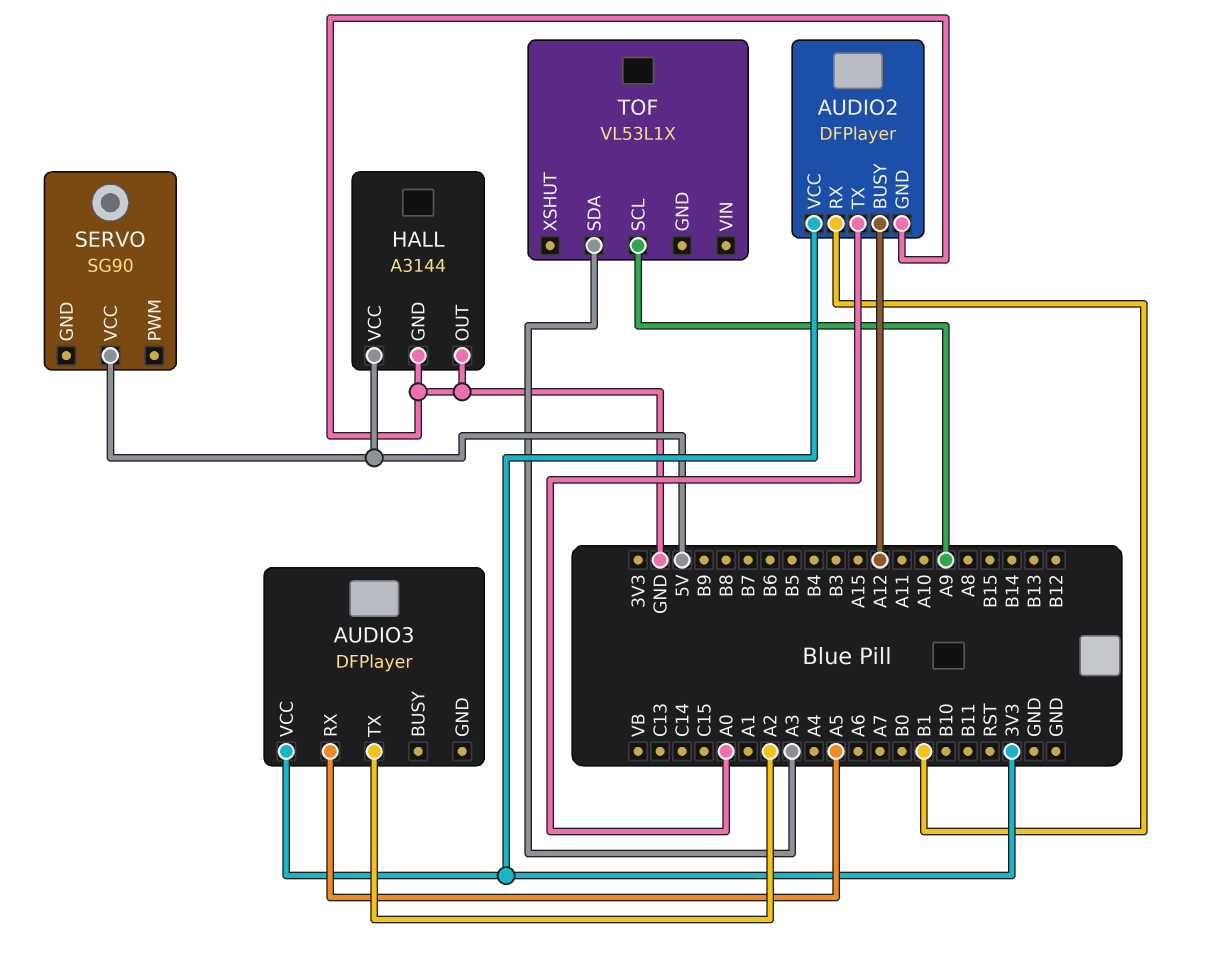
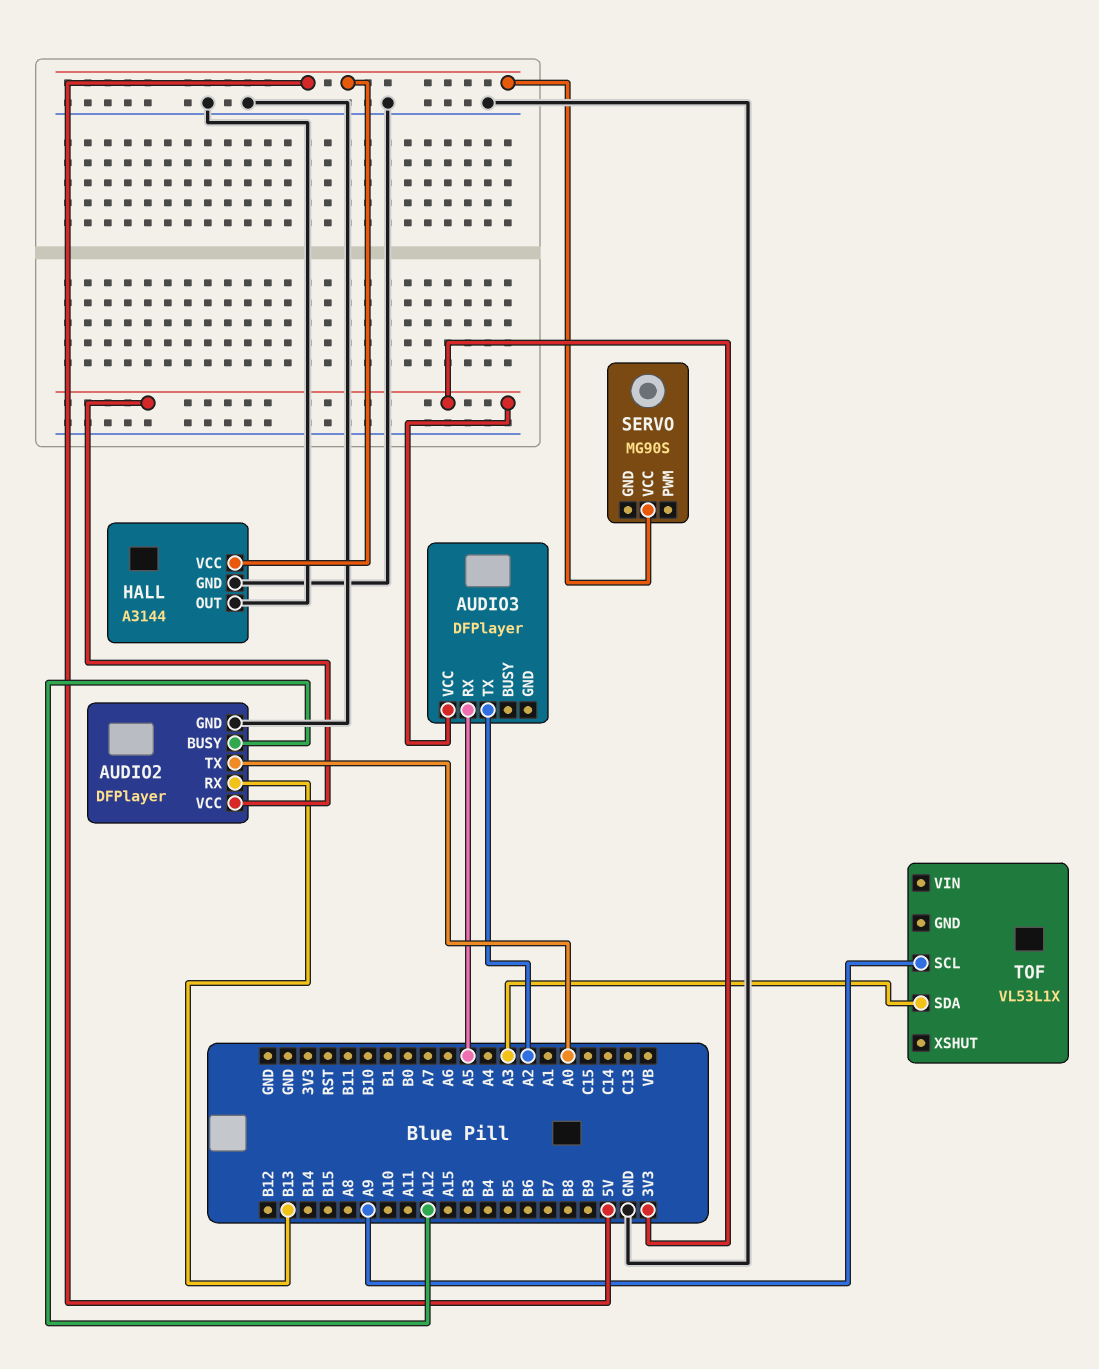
AUDIO2 pin RX: B1 -> B13
SERVO: SG90 -> MG90S

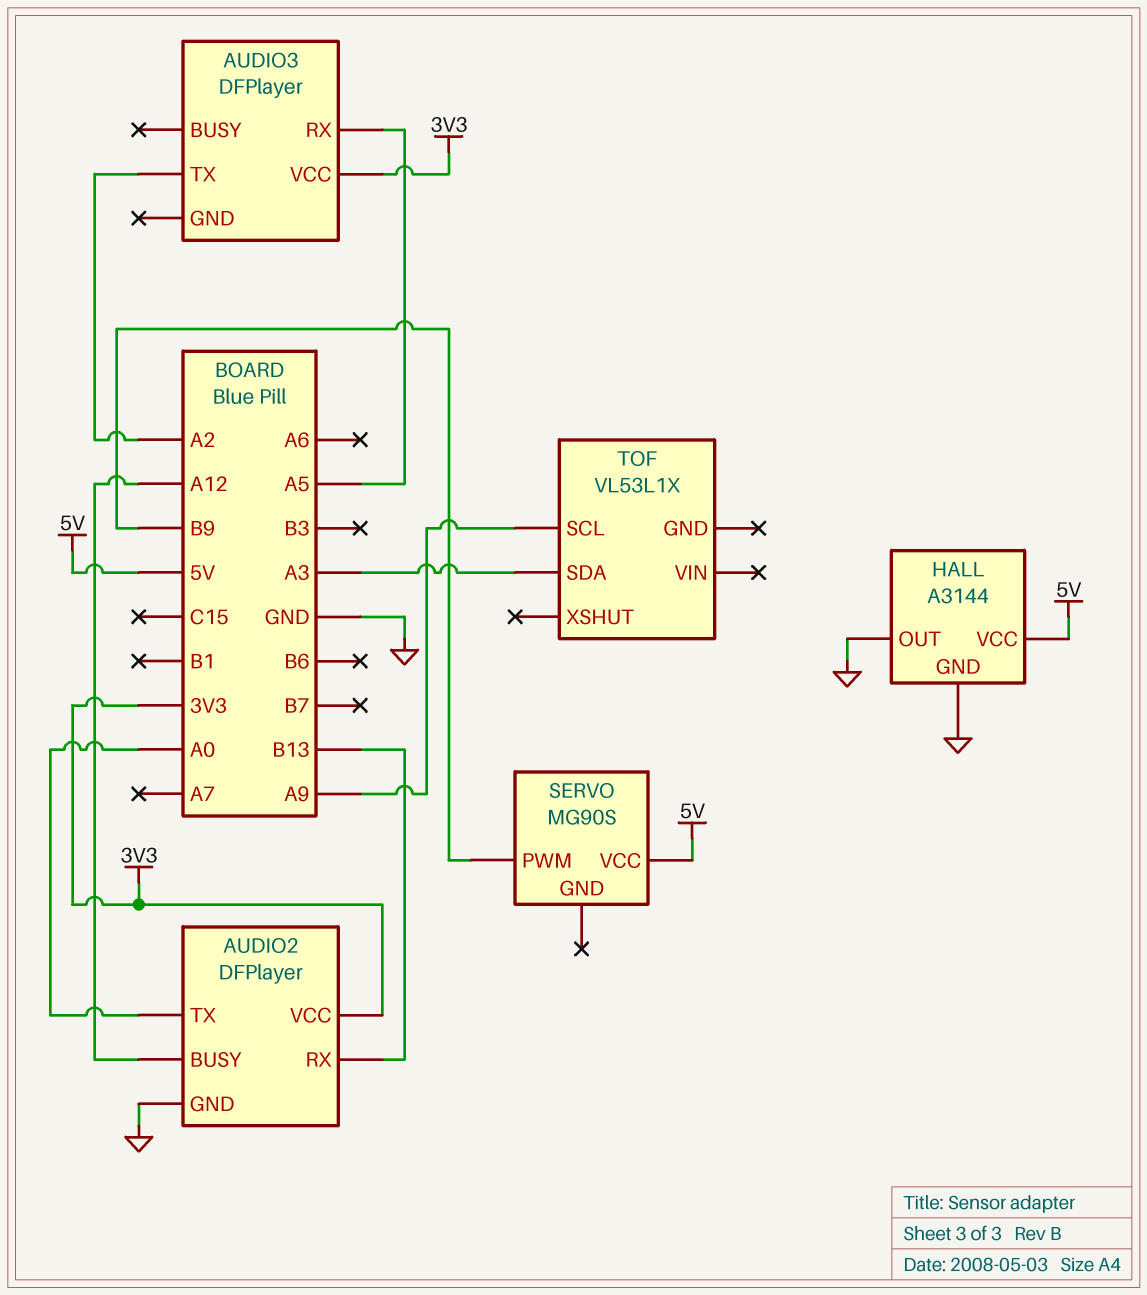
SERVO pin PWM: none -> B9

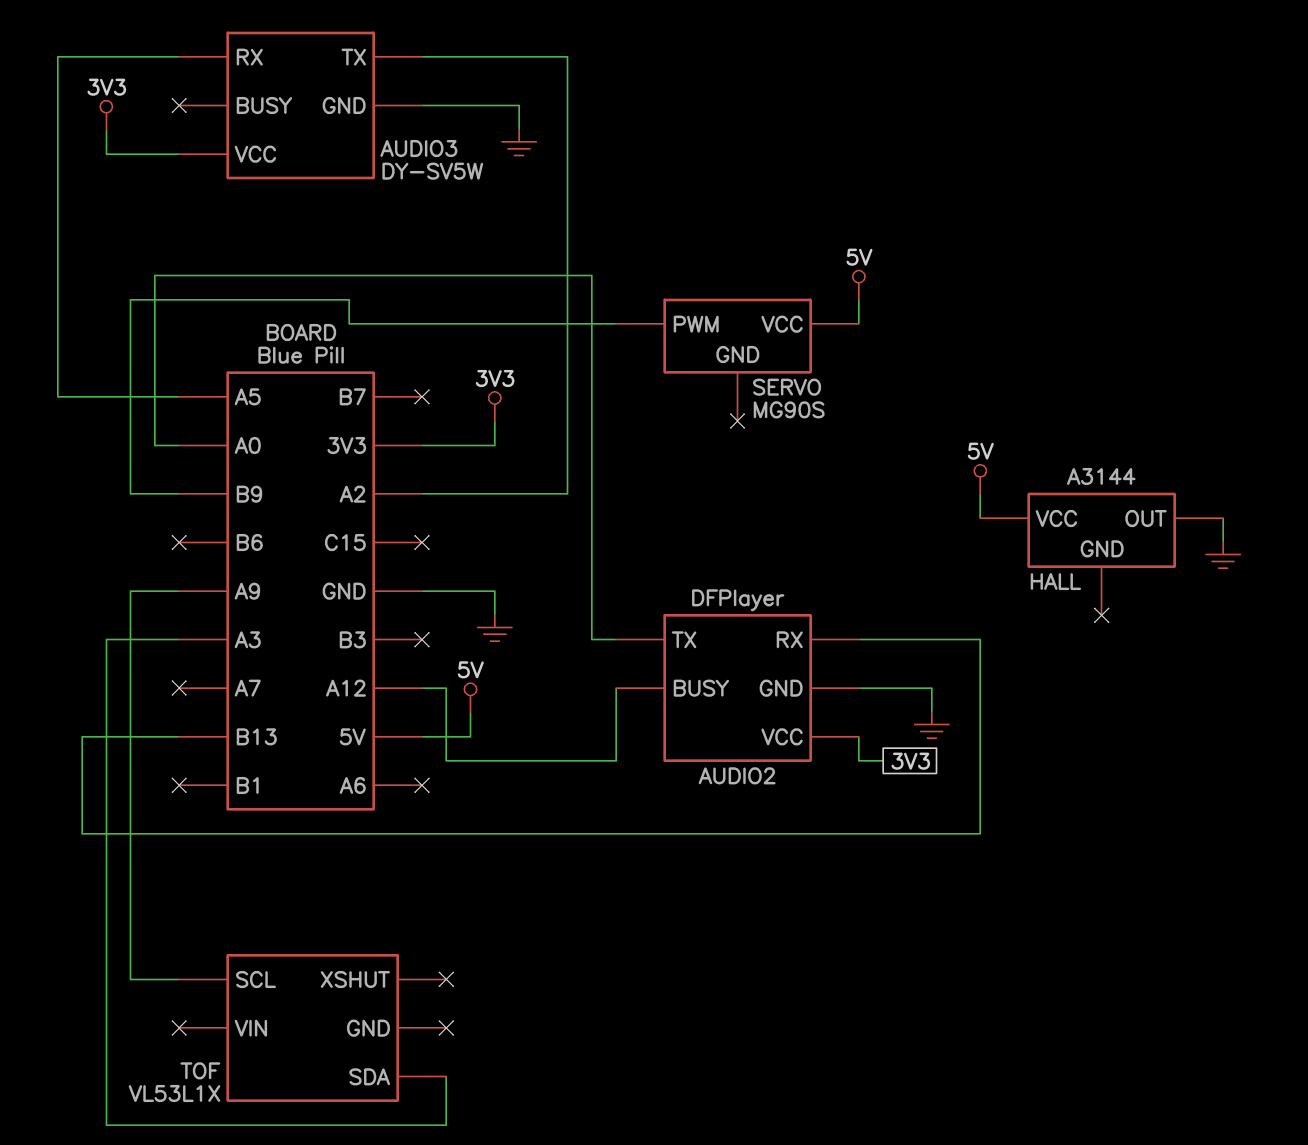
AUDIO3: DFPlayer -> DY-SV5W
AUDIO3 pin GND: none -> GND
HALL pin GND: GND -> none

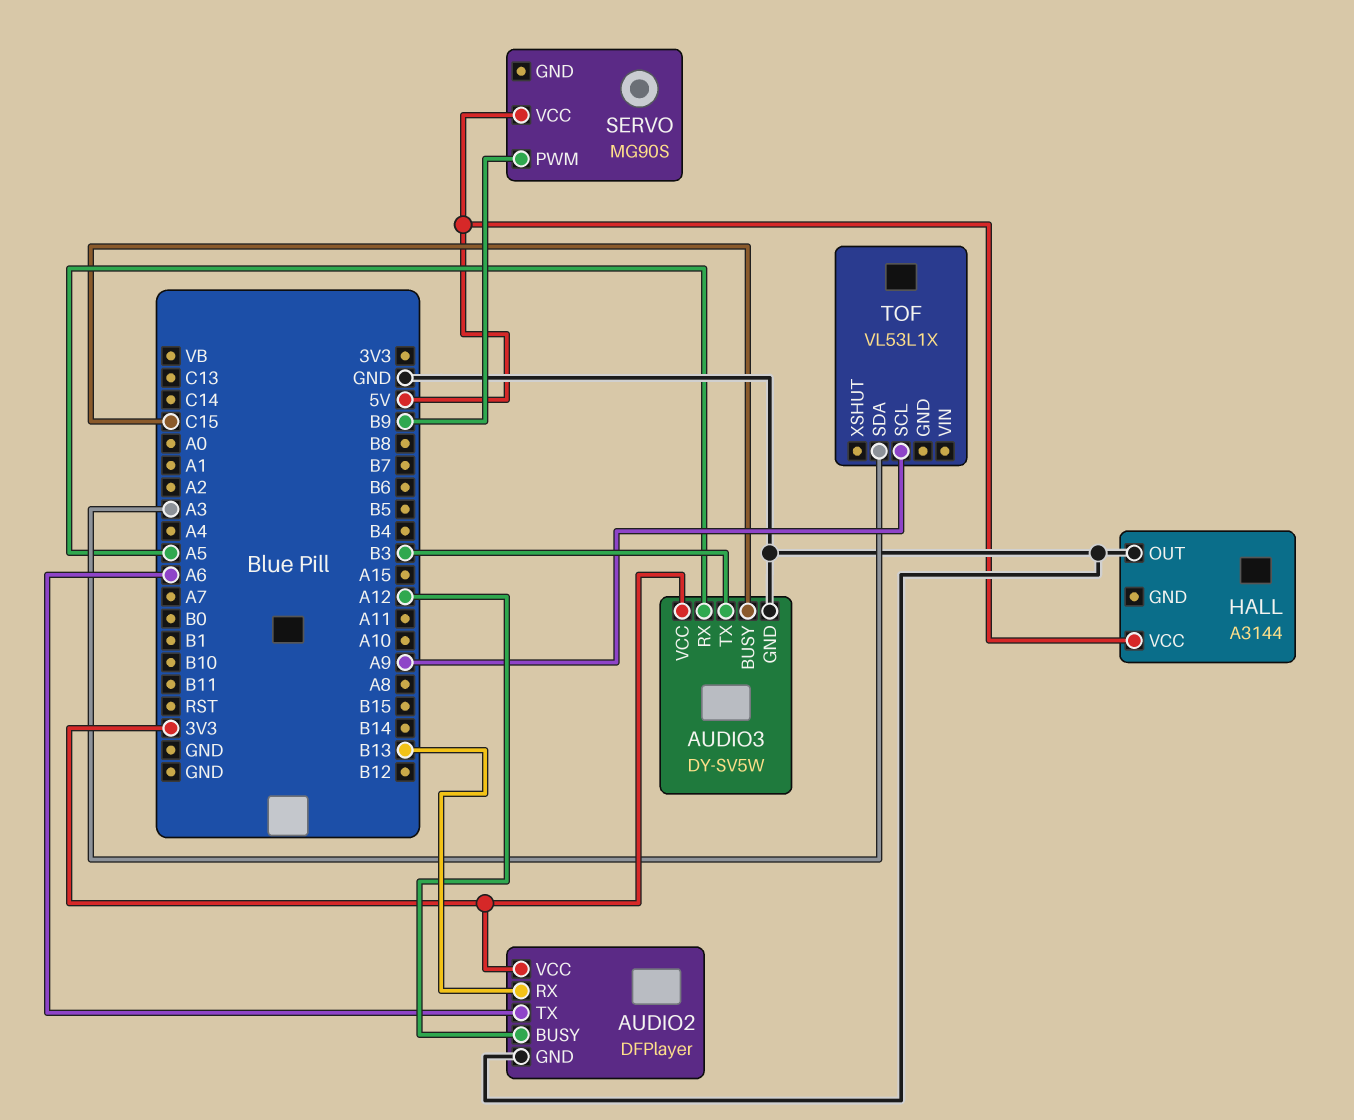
AUDIO2 pin TX: A0 -> A6
AUDIO3 pin BUSY: none -> C15
AUDIO3 pin TX: A2 -> B3

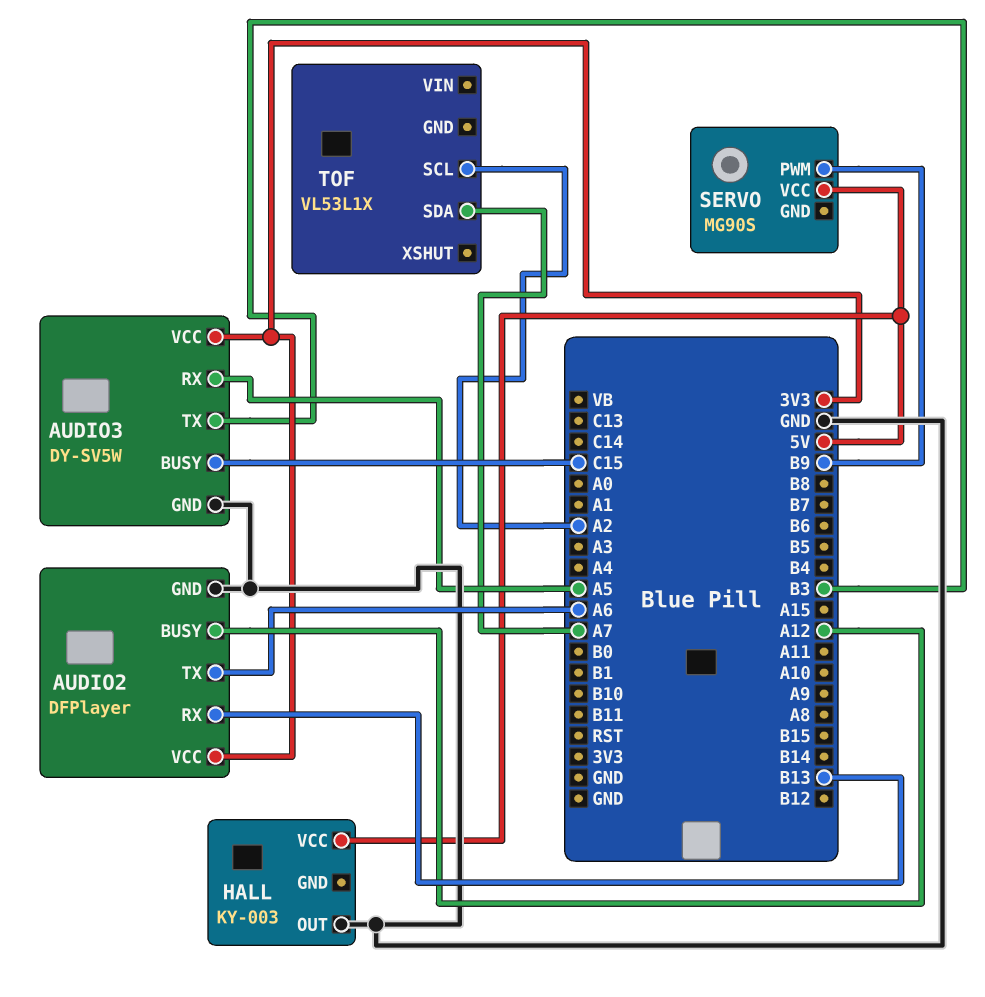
HALL: A3144 -> KY-003
TOF pin SCL: A9 -> A2
TOF pin SDA: A3 -> A7

